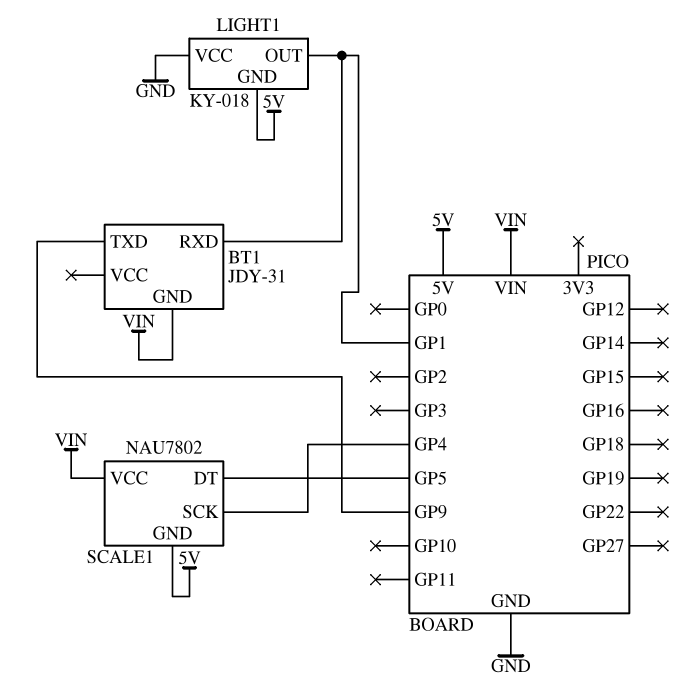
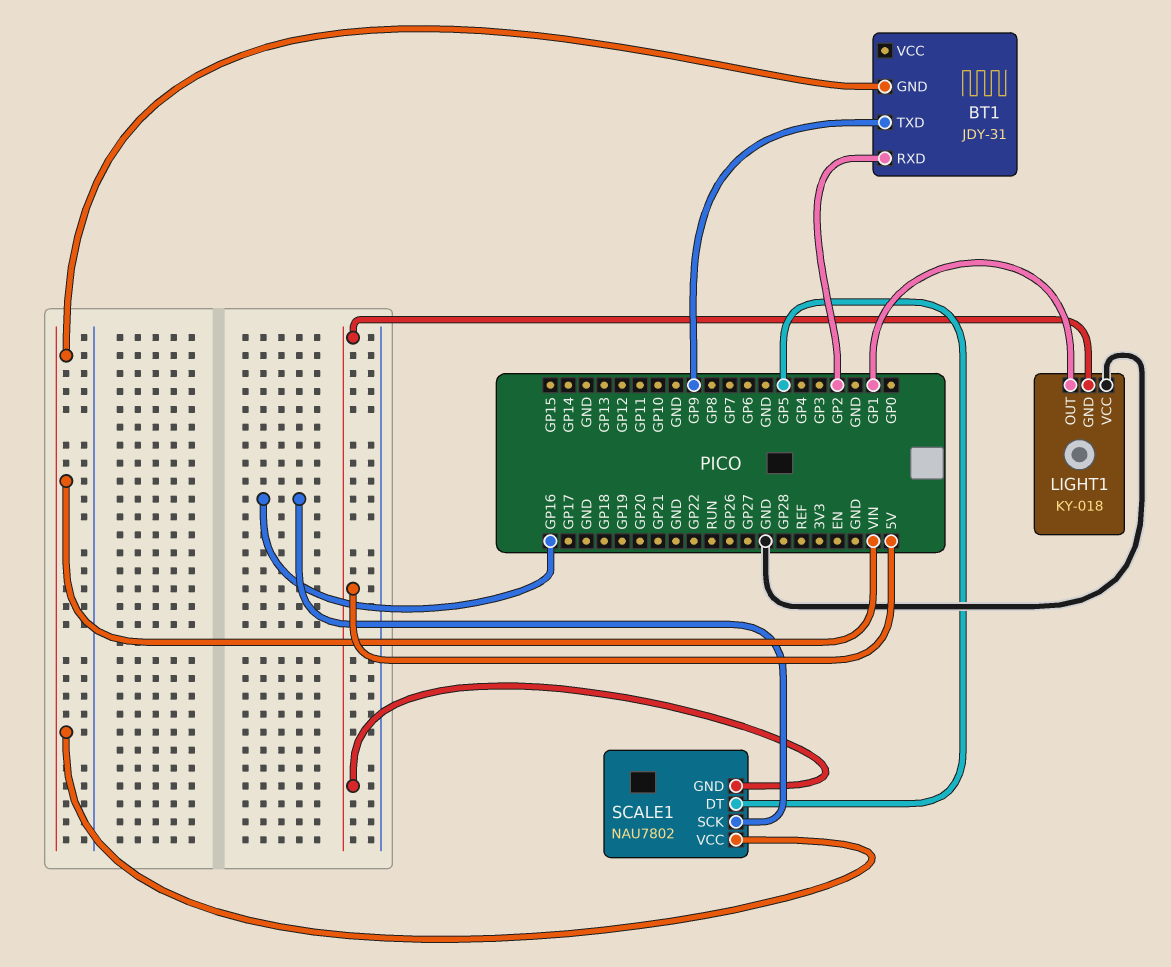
BT1 pin RXD: GP1 -> GP2
SCALE1 pin SCK: GP4 -> GP16

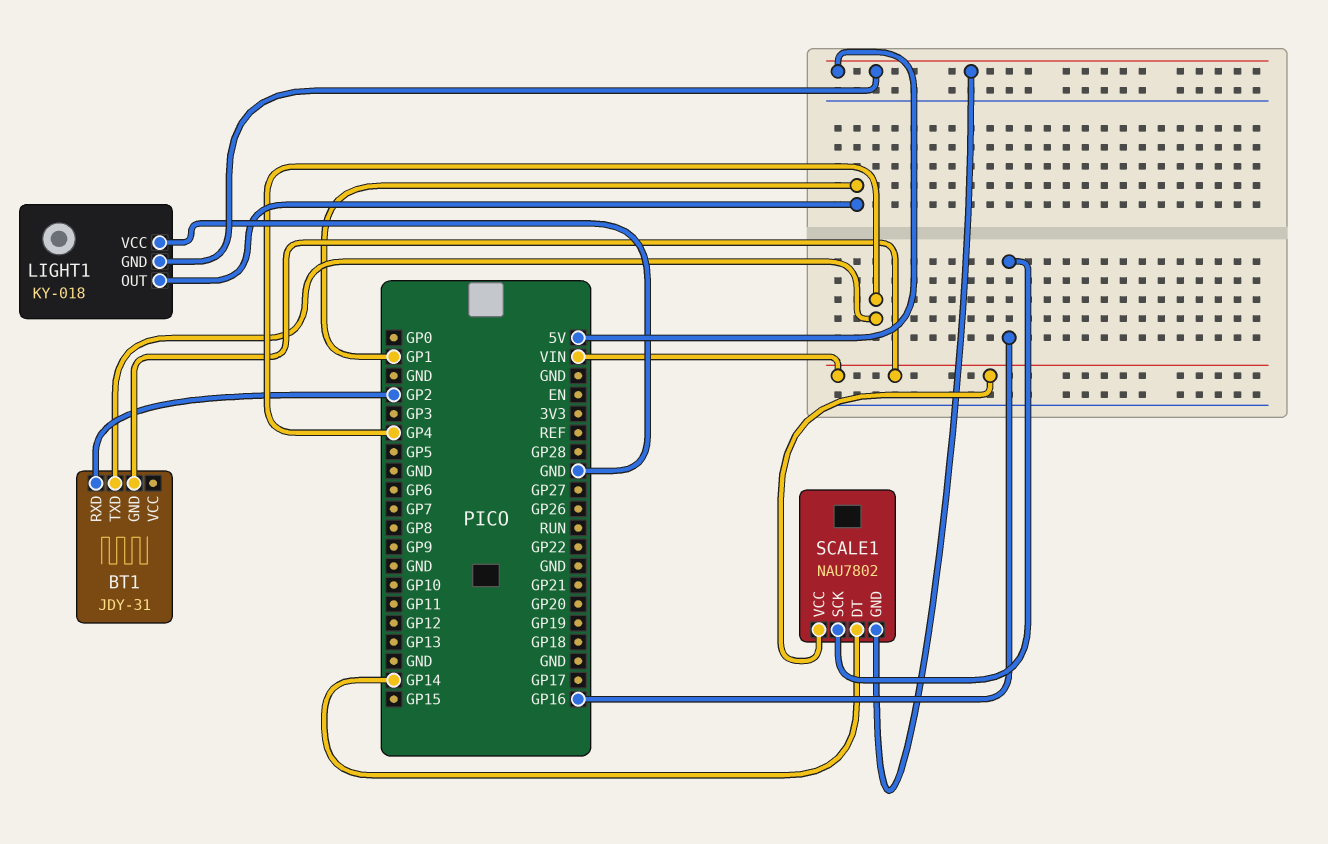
BT1 pin TXD: GP9 -> GP4
SCALE1 pin DT: GP5 -> GP14

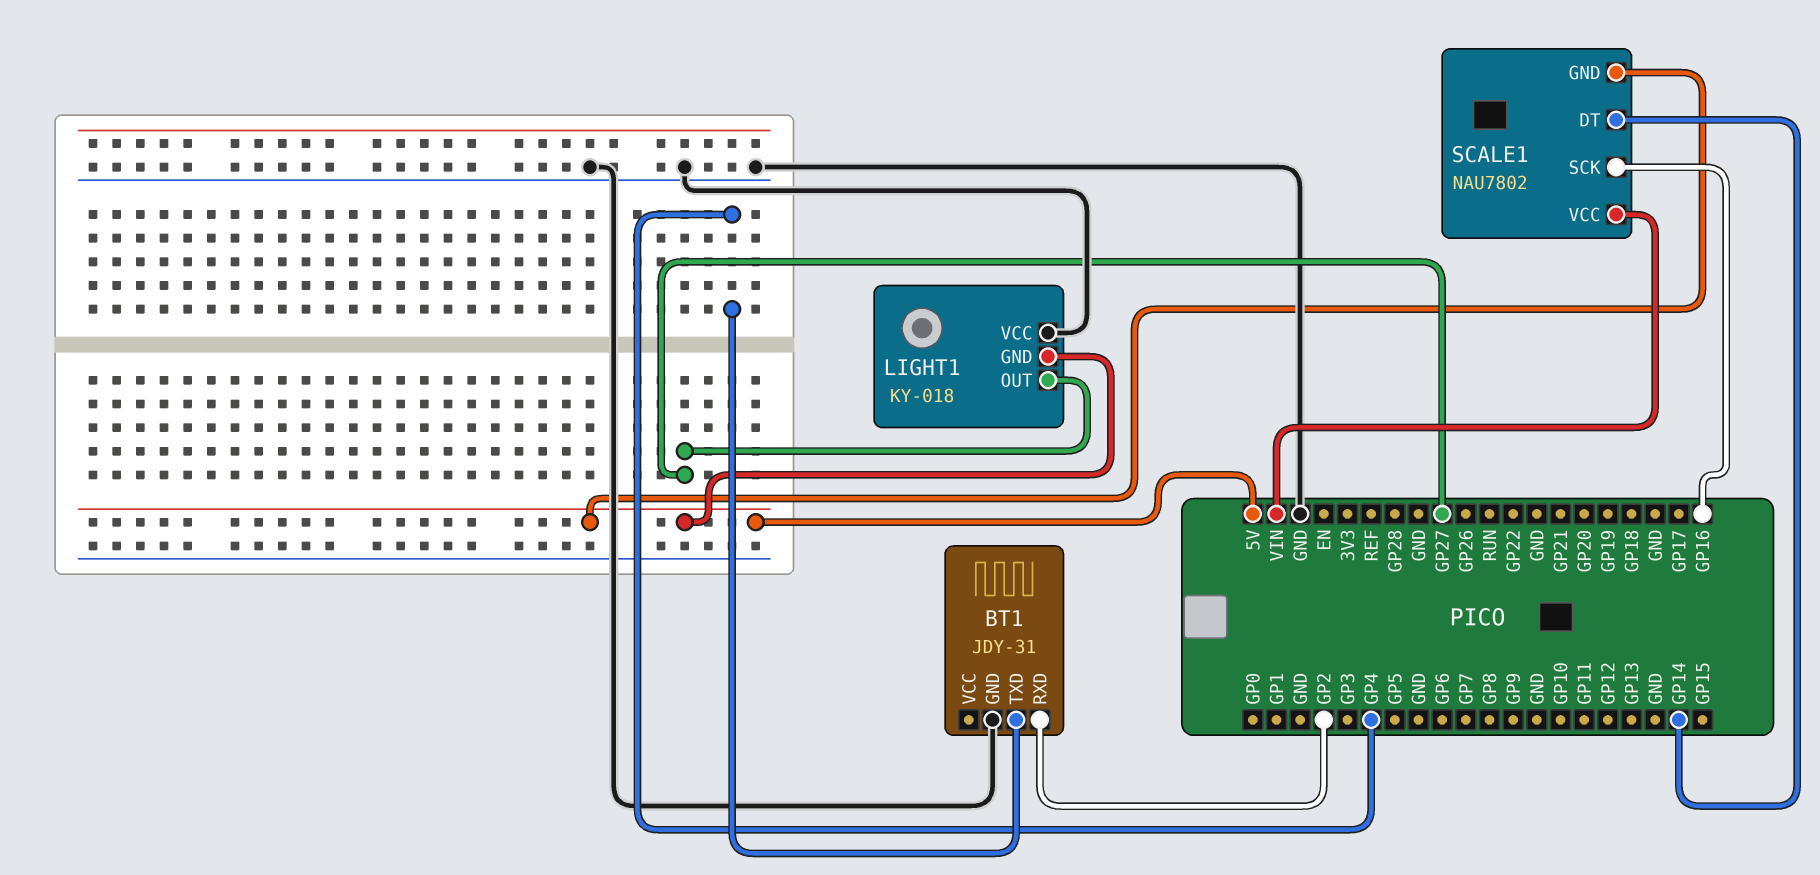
BT1 pin GND: VIN -> GND
LIGHT1 pin OUT: GP1 -> GP27

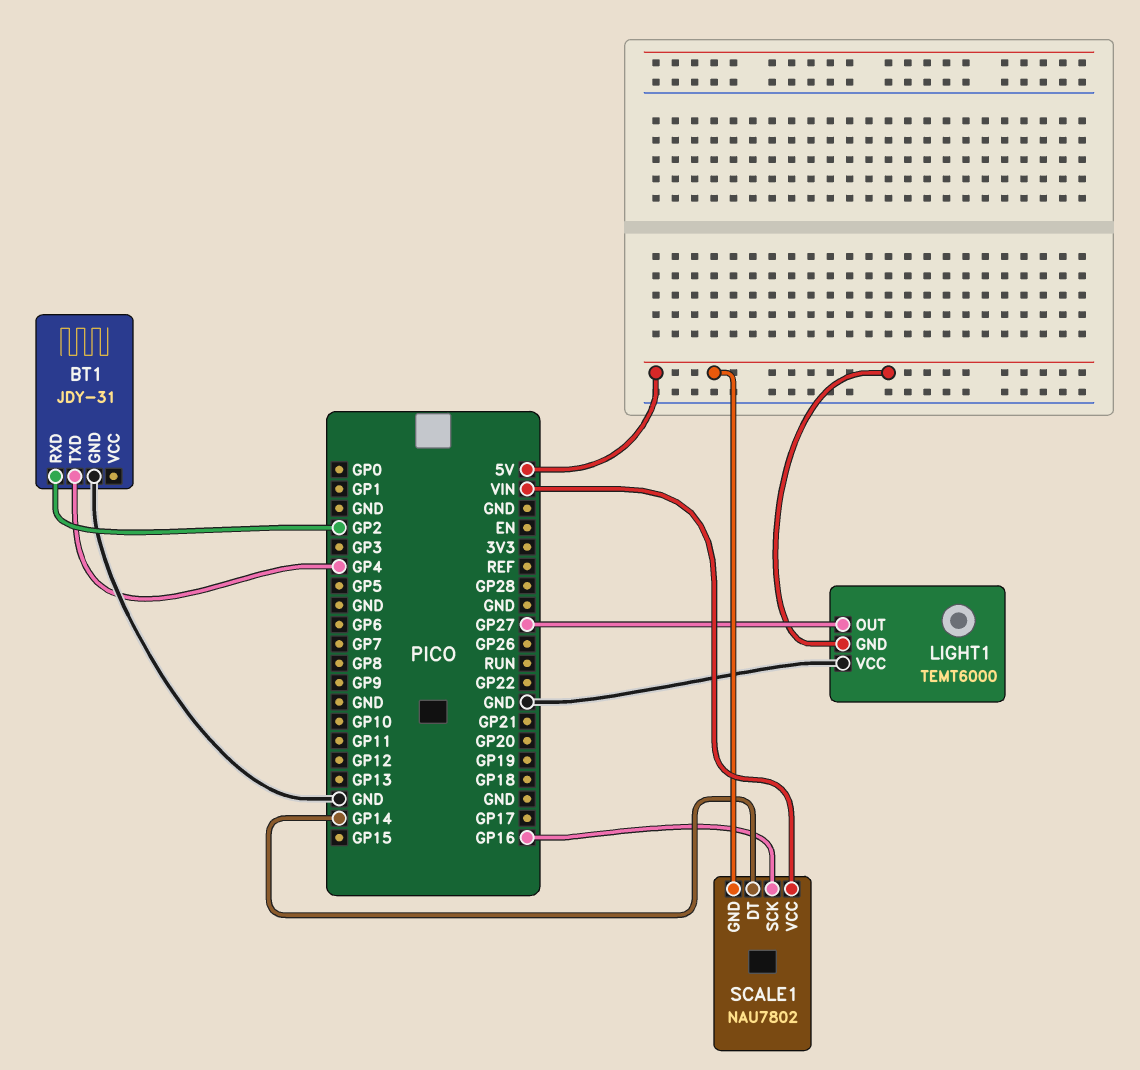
LIGHT1: KY-018 -> TEMT6000

